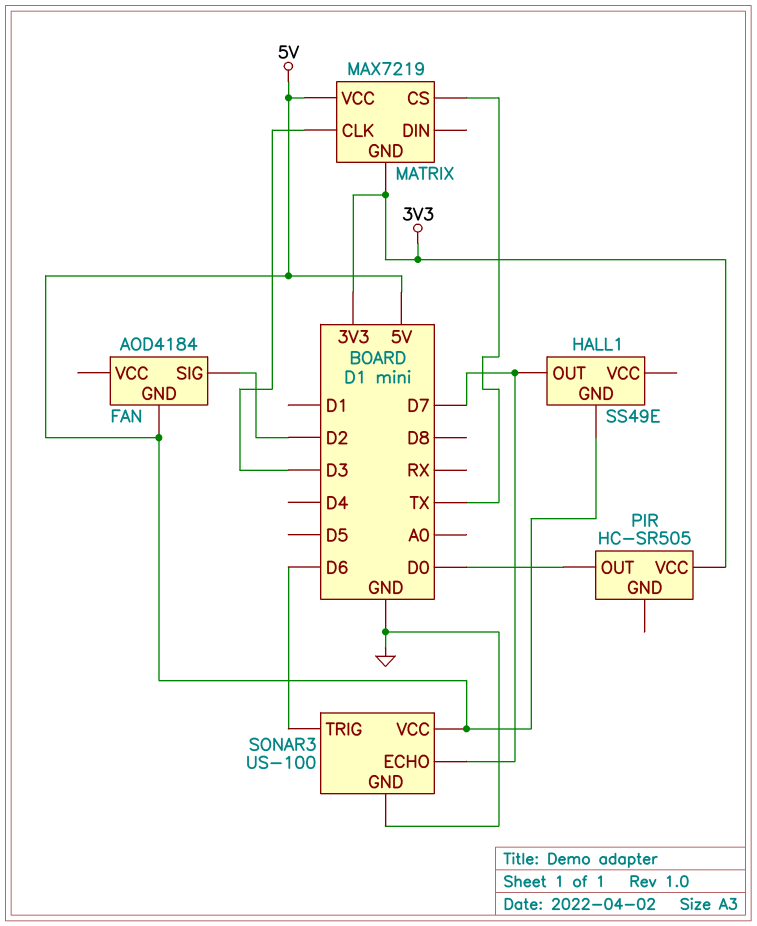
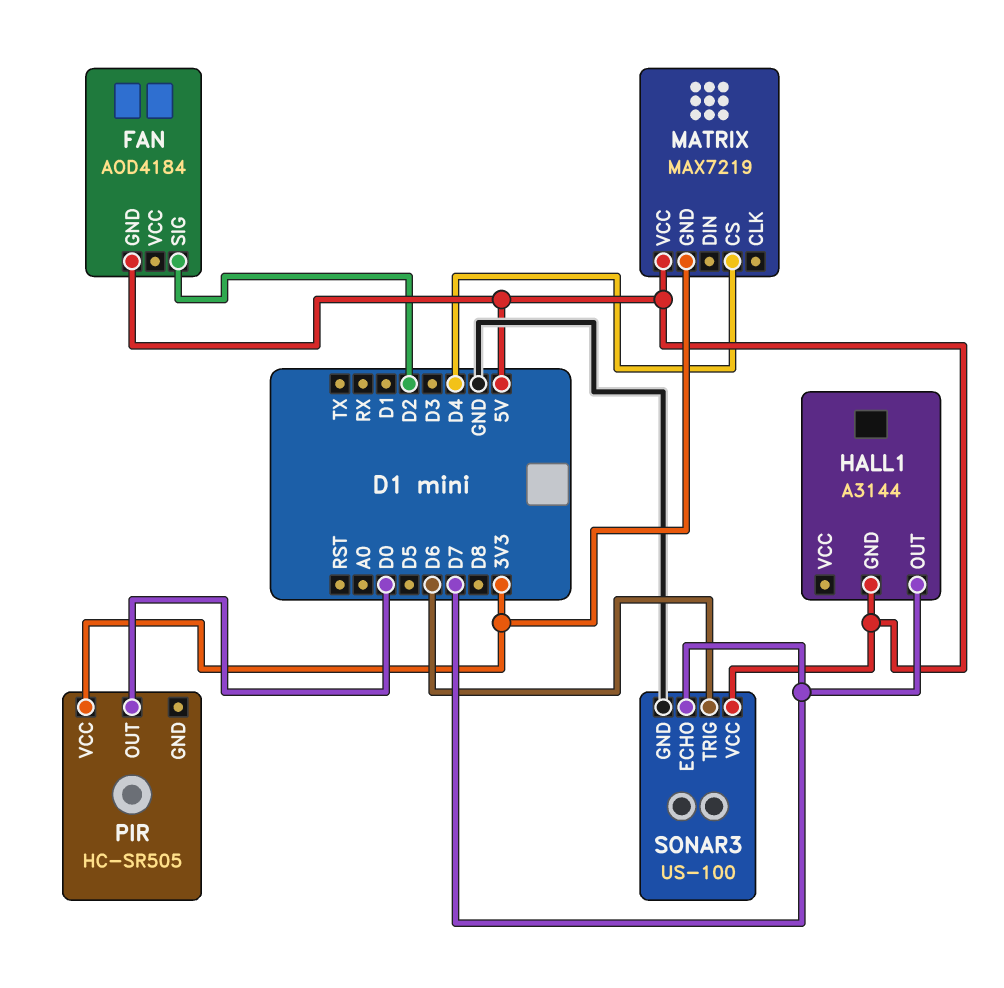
HALL1: SS49E -> A3144
MATRIX pin CLK: D3 -> none
MATRIX pin CS: TX -> D4

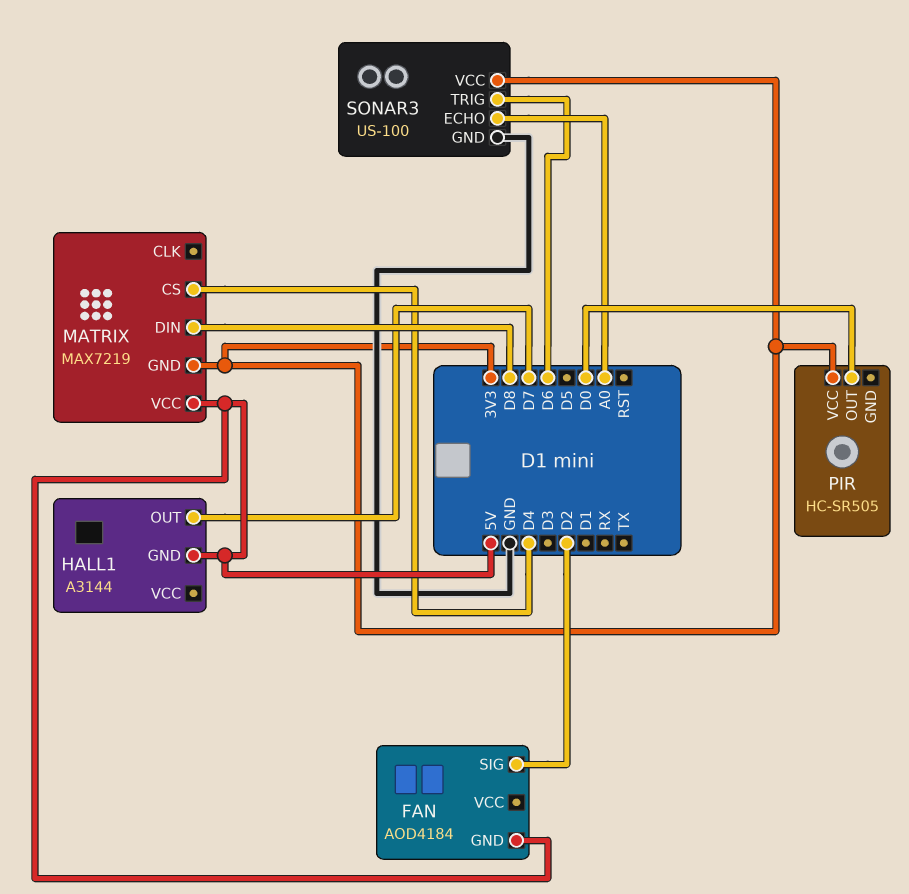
MATRIX pin DIN: none -> D8
SONAR3 pin ECHO: D7 -> A0
SONAR3 pin VCC: 5V -> 3V3

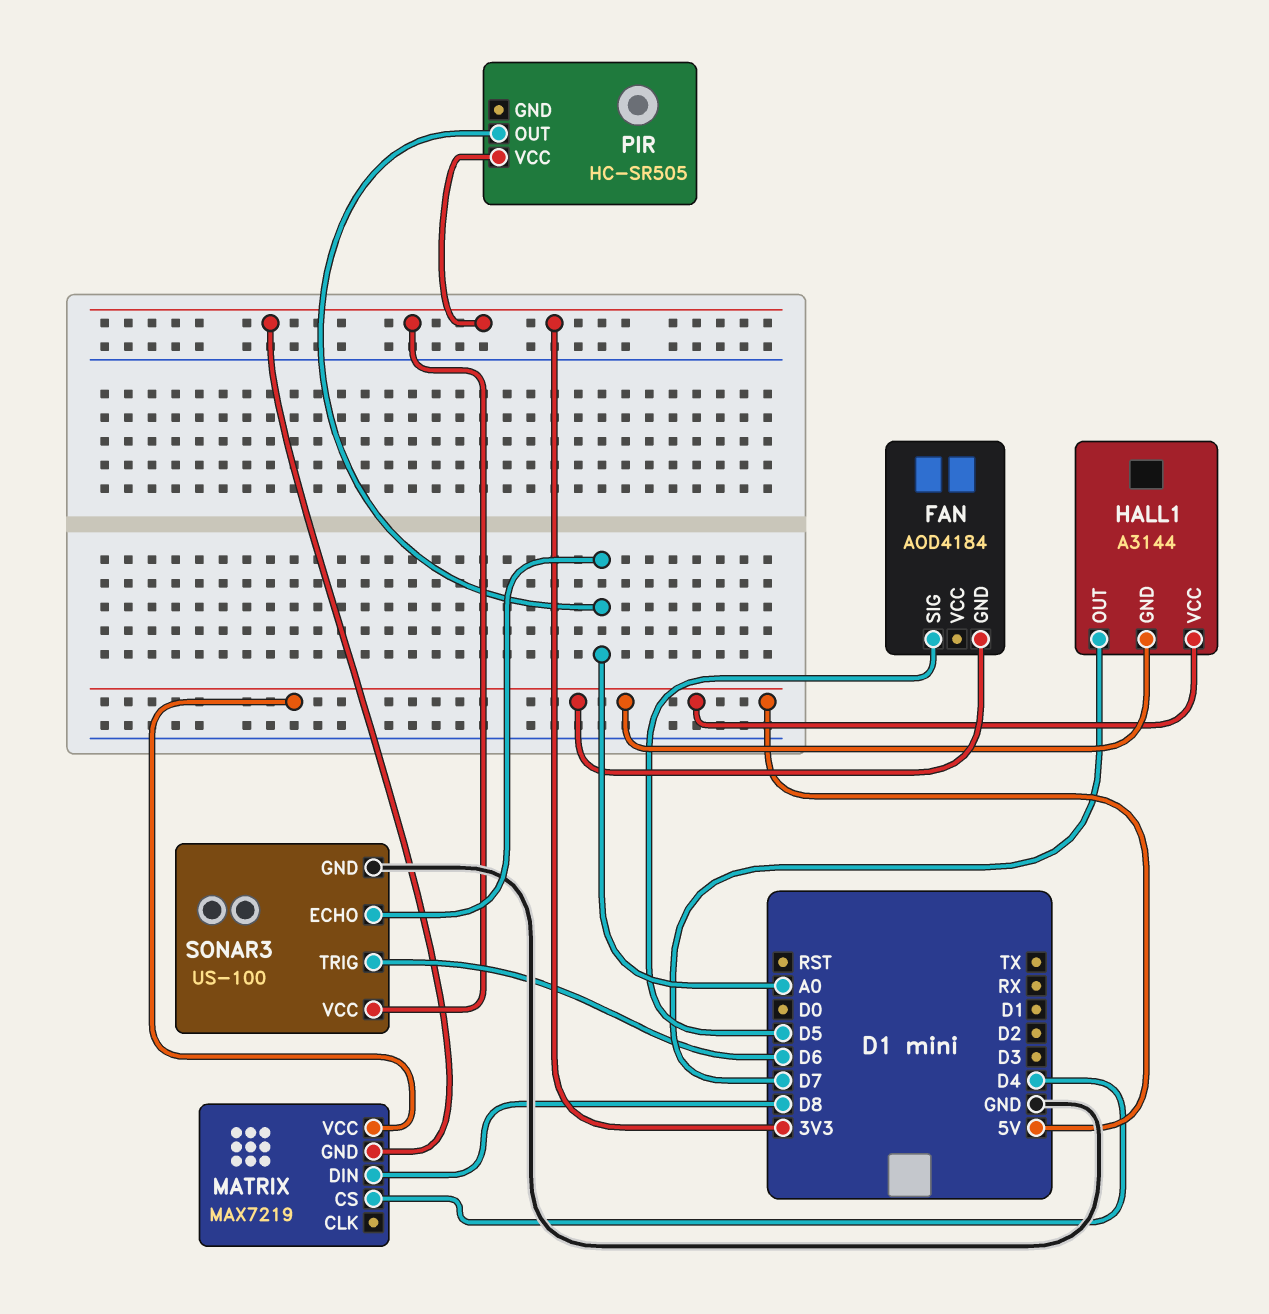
FAN pin SIG: D2 -> D5
HALL1 pin VCC: none -> 5V
PIR pin OUT: D0 -> A0

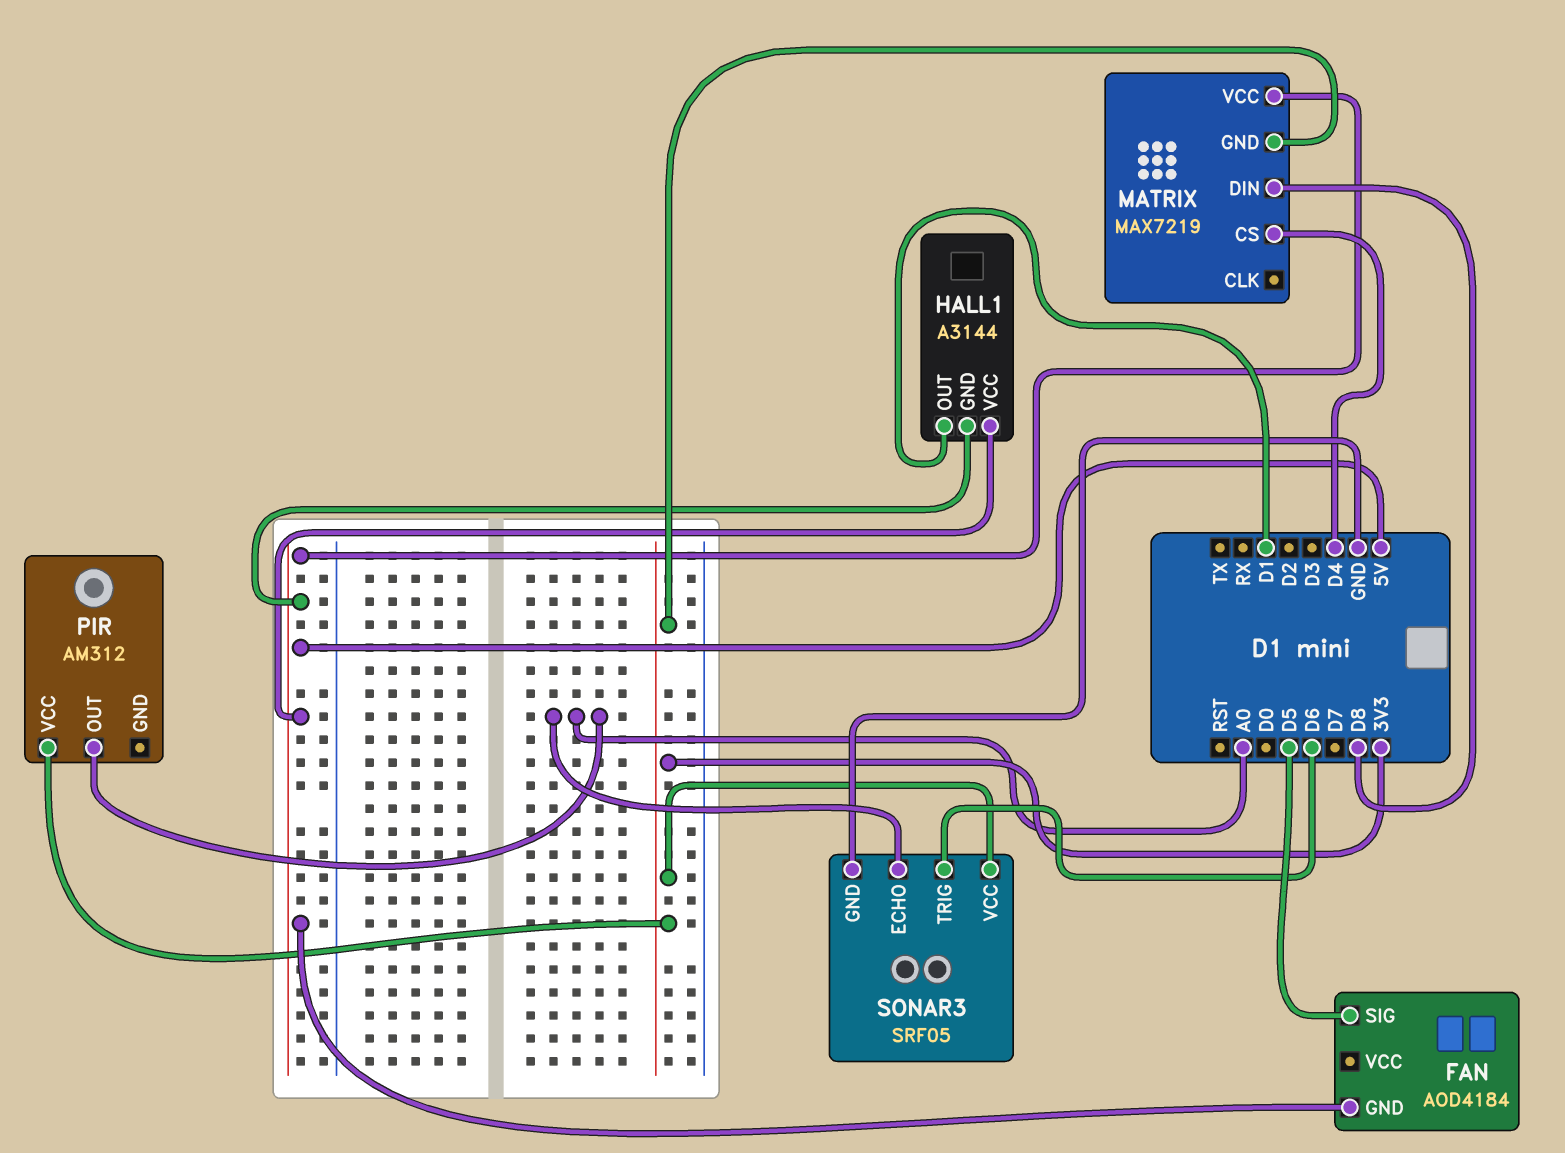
HALL1 pin OUT: D7 -> D1
PIR: HC-SR505 -> AM312
SONAR3: US-100 -> SRF05

